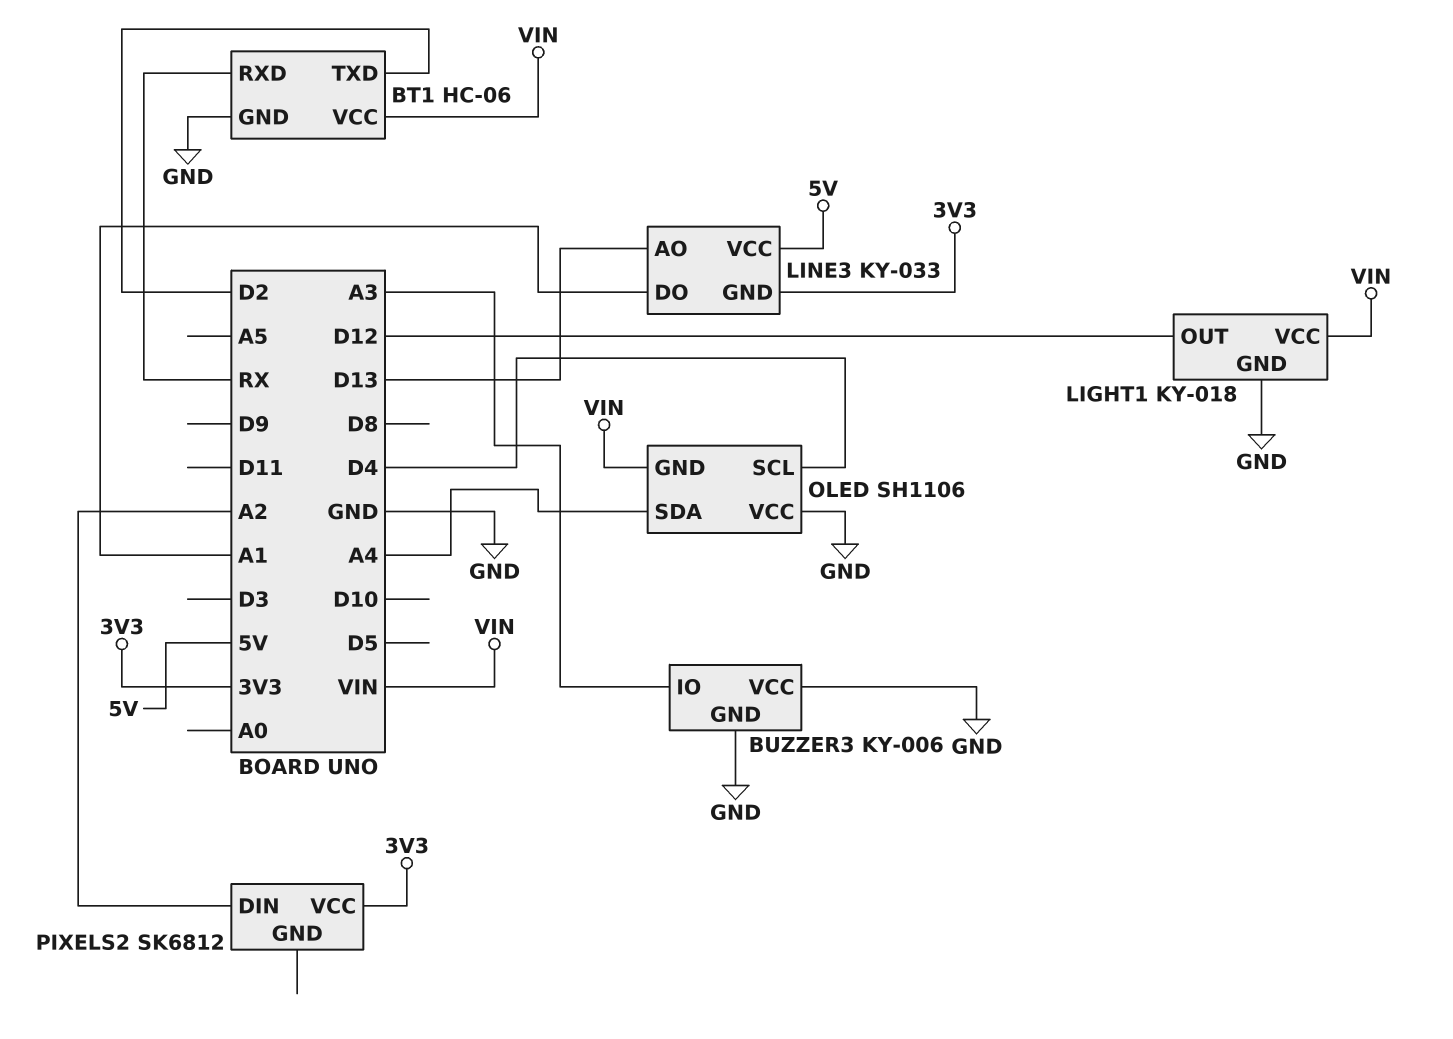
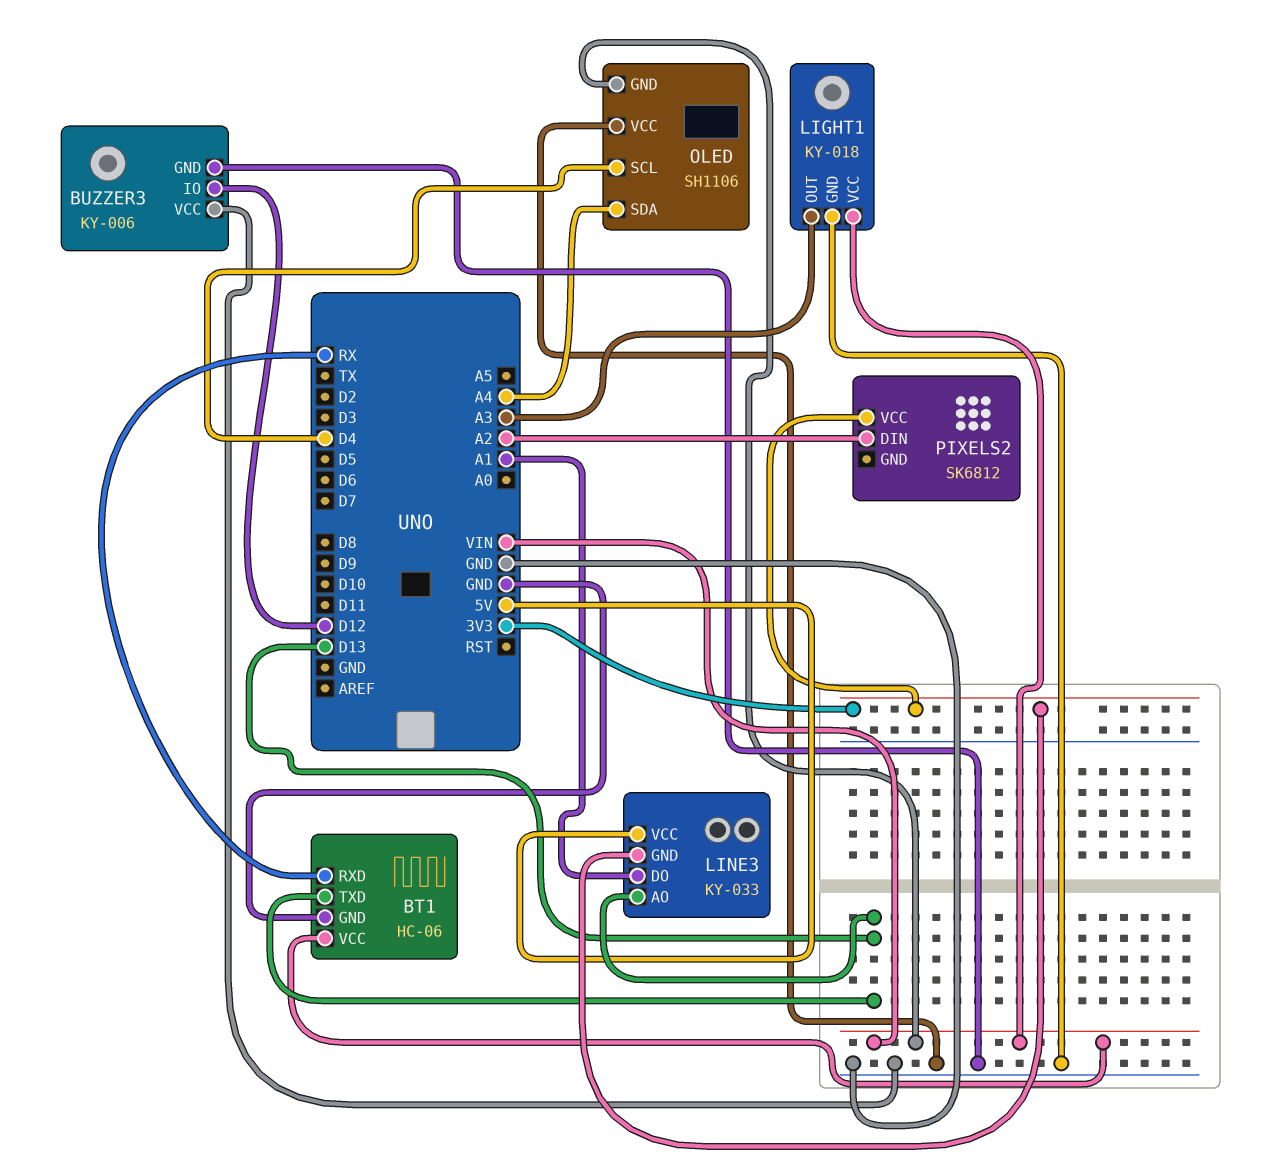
BT1 pin TXD: D2 -> D13
BUZZER3 pin IO: A3 -> D12
LIGHT1 pin OUT: D12 -> A3

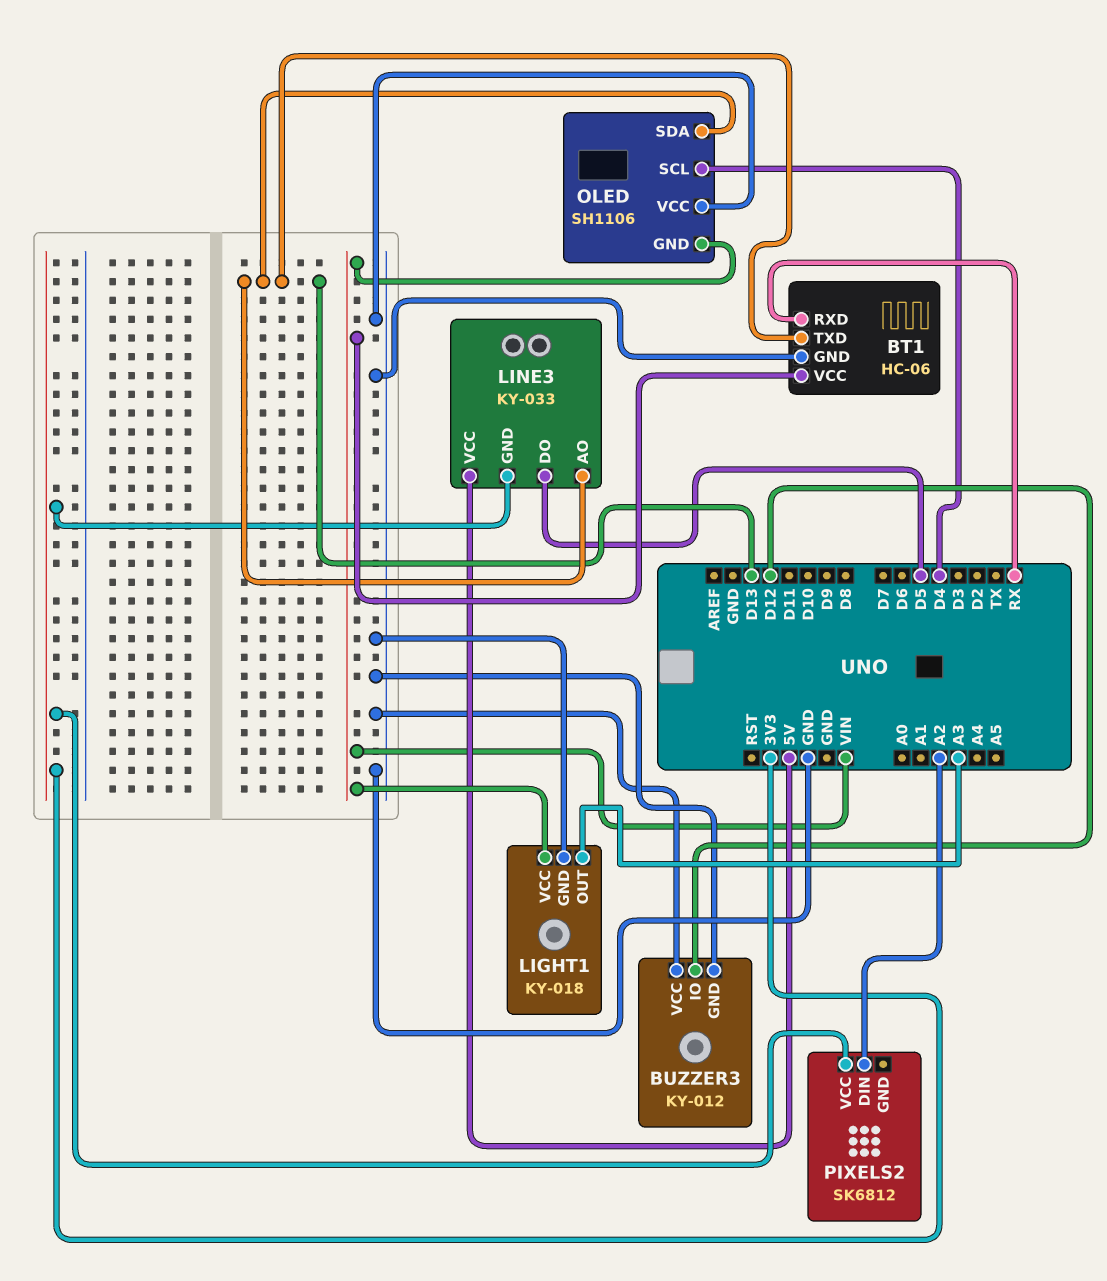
BUZZER3: KY-006 -> KY-012
LINE3 pin DO: A1 -> D5
OLED pin SDA: A4 -> D13

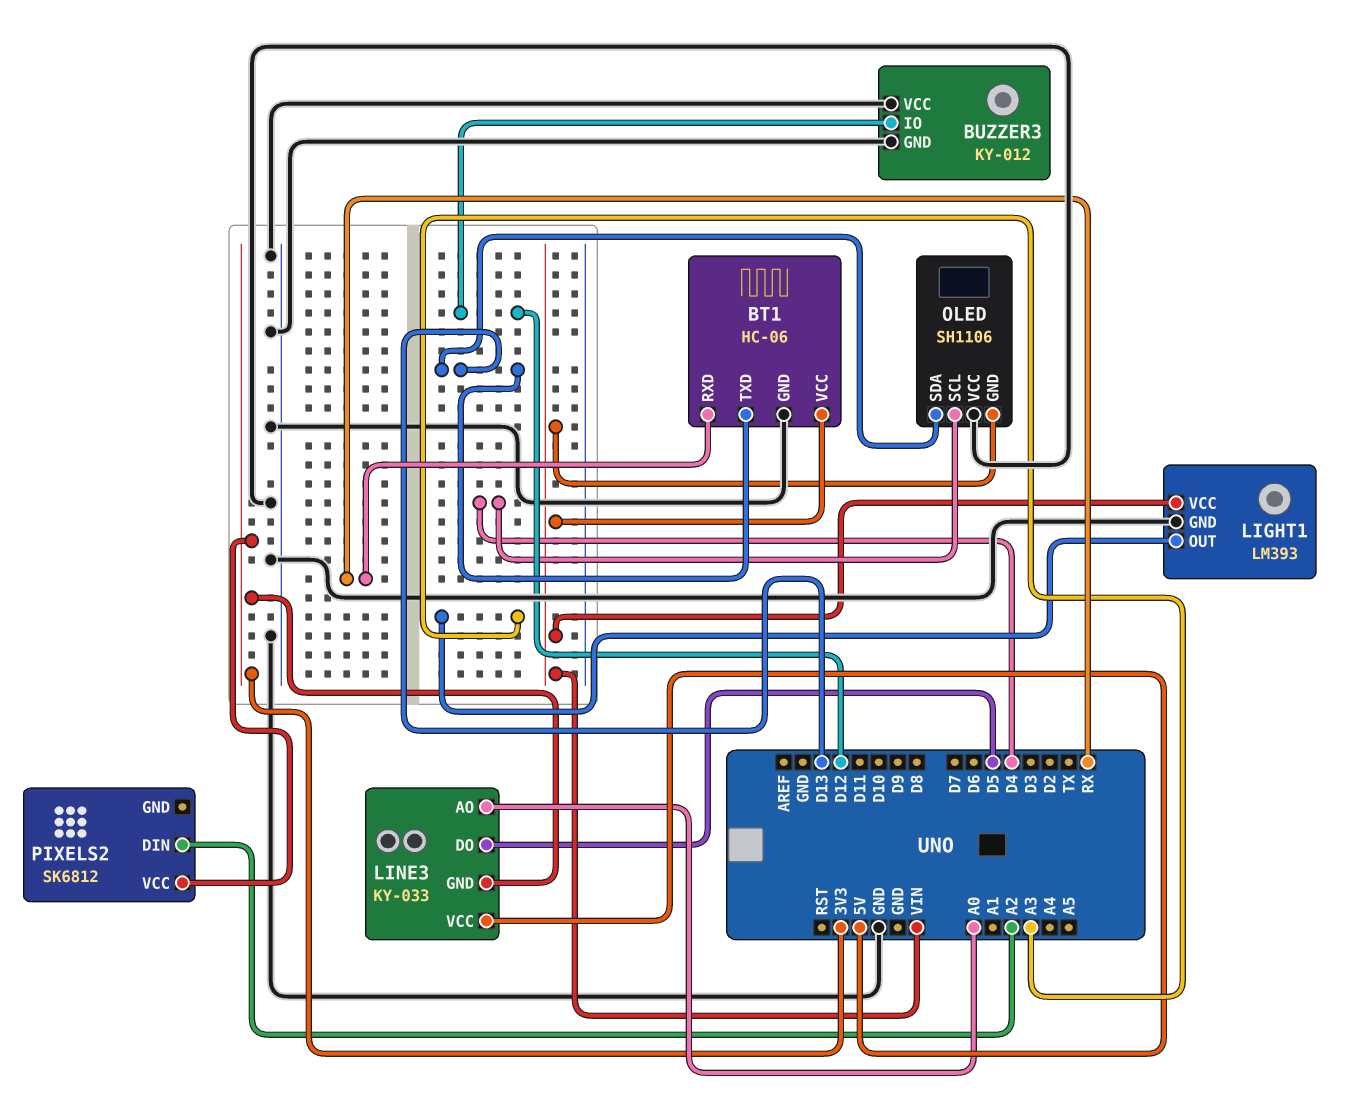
LIGHT1: KY-018 -> LM393
LINE3 pin AO: D13 -> A0

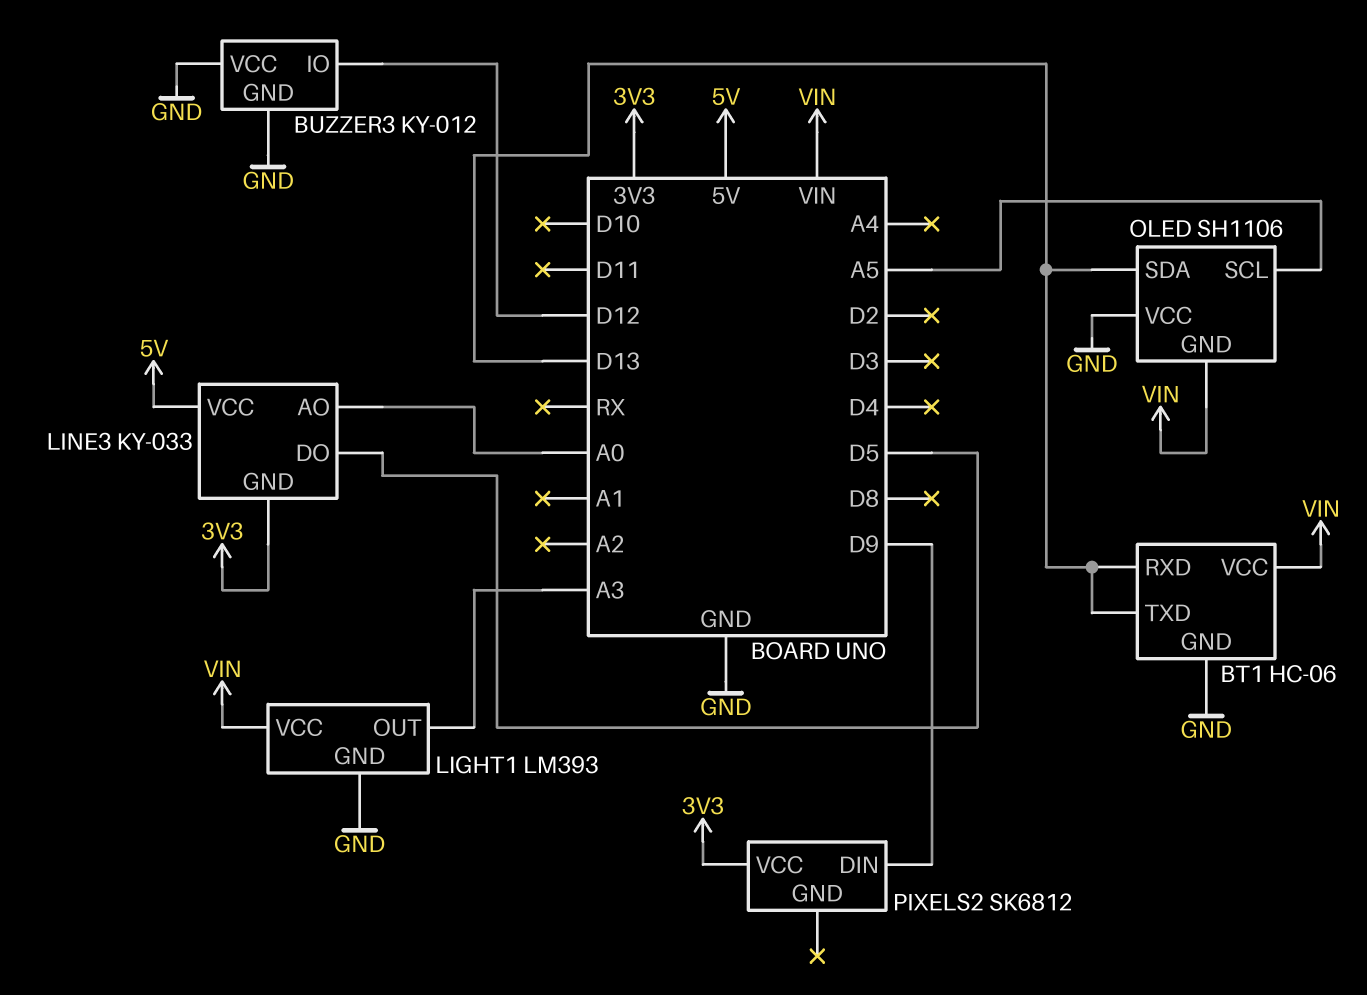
BT1 pin RXD: RX -> D13
OLED pin SCL: D4 -> A5
PIXELS2 pin DIN: A2 -> D9

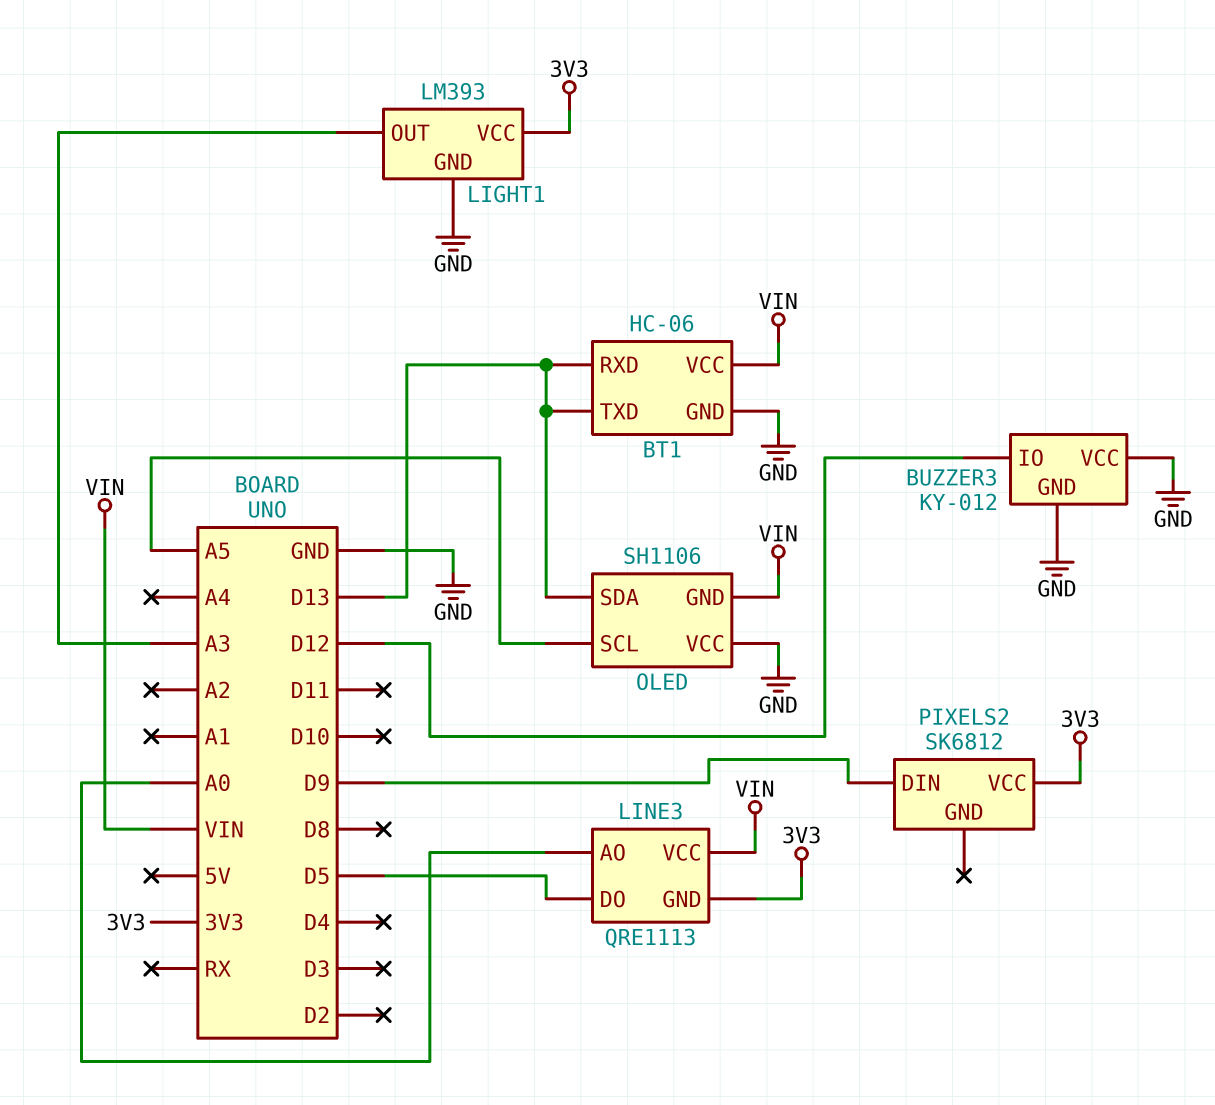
LIGHT1 pin VCC: VIN -> 3V3
LINE3: KY-033 -> QRE1113
LINE3 pin VCC: 5V -> VIN

